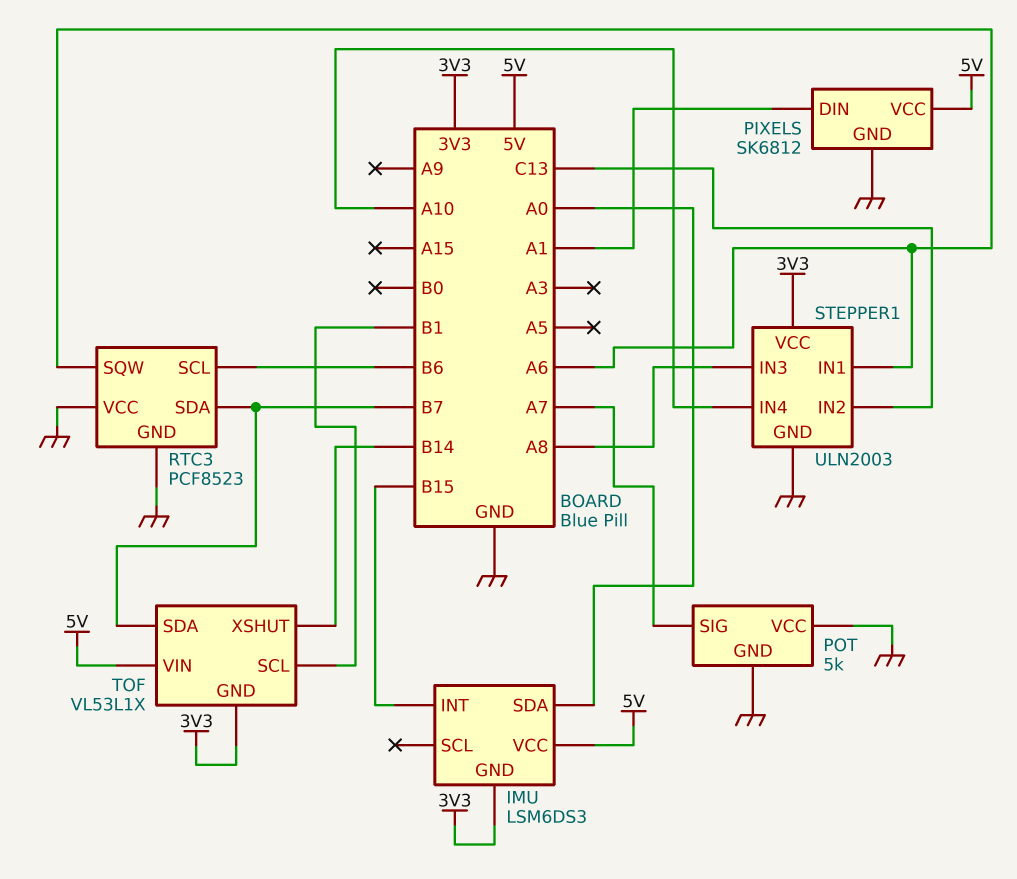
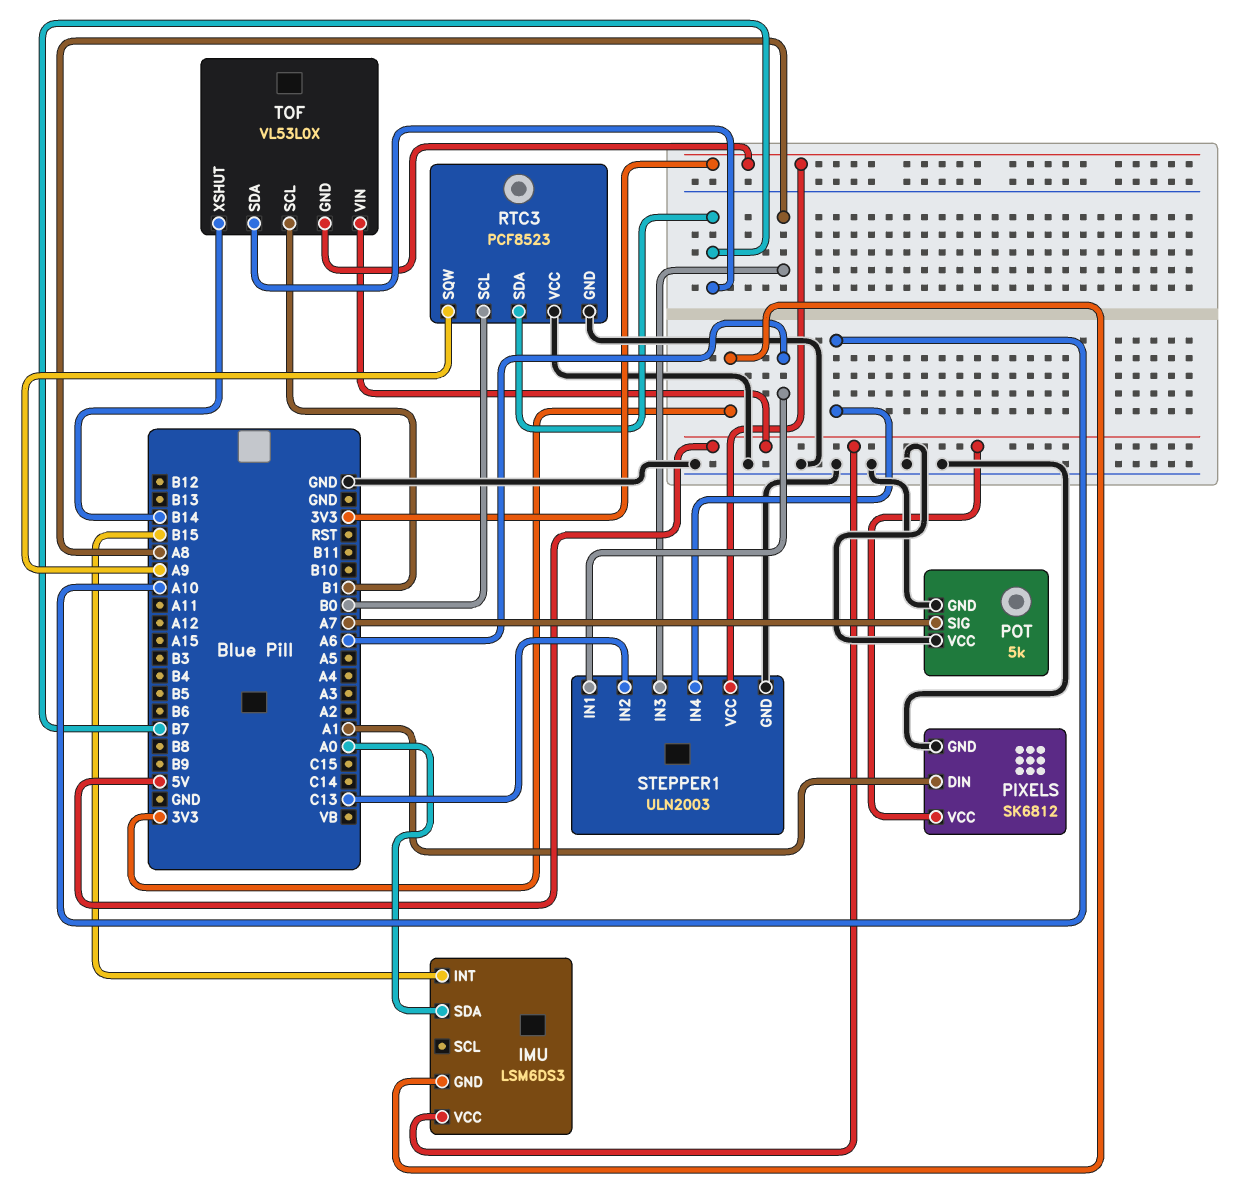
RTC3 pin SCL: B6 -> B0
RTC3 pin SQW: A6 -> A9
TOF: VL53L1X -> VL53L0X

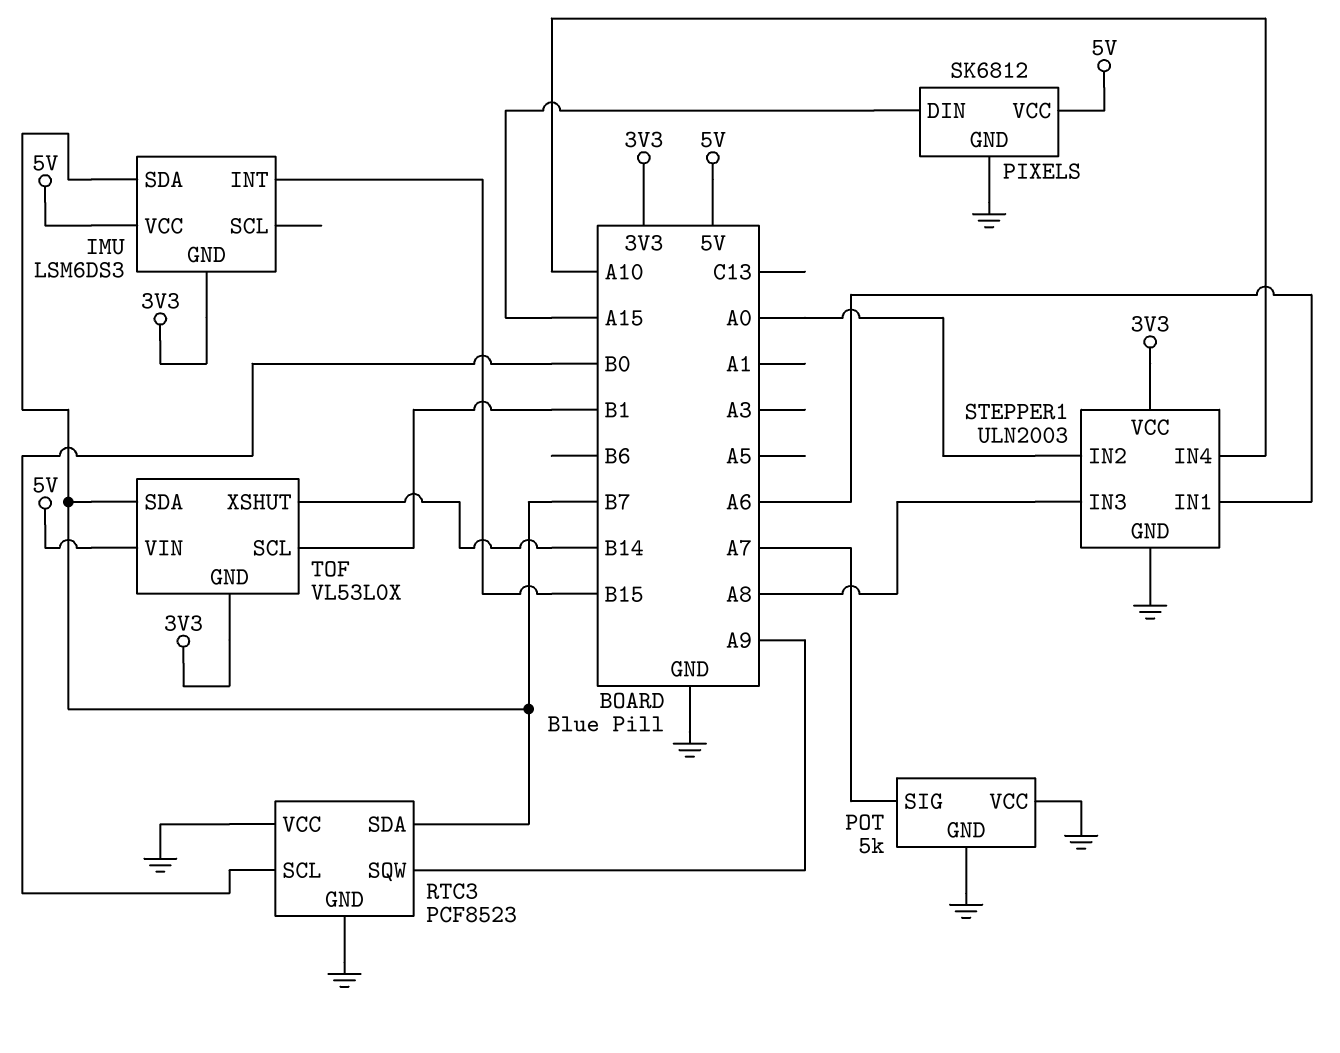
IMU pin SDA: A0 -> B7
PIXELS pin DIN: A1 -> A15
STEPPER1 pin IN2: C13 -> A0

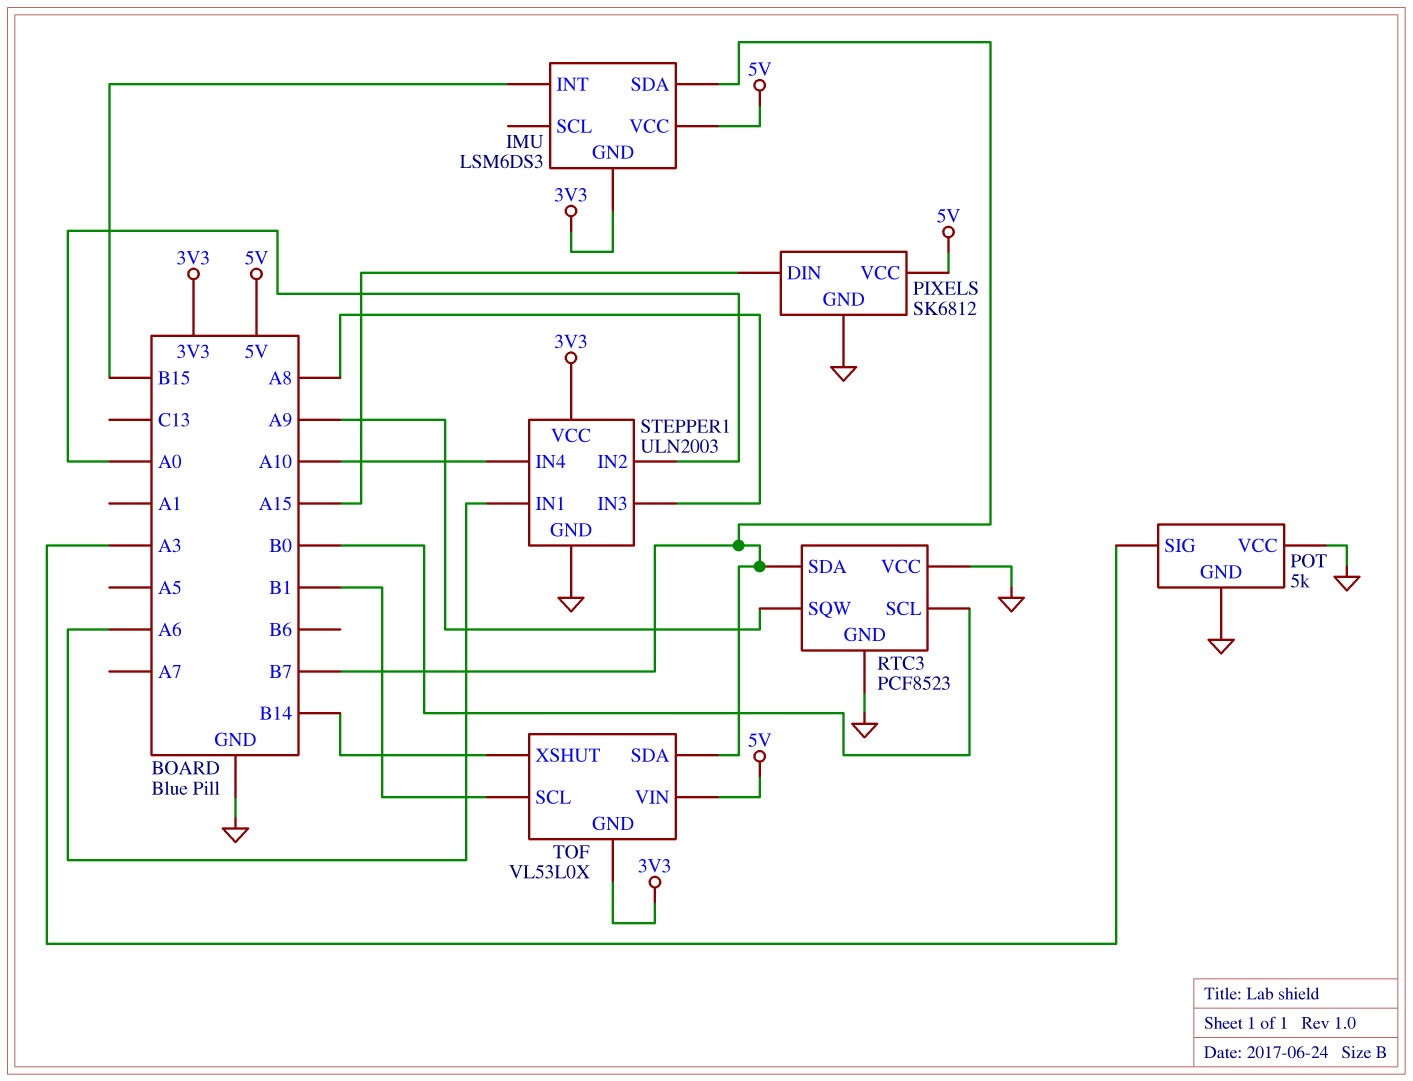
POT pin SIG: A7 -> A3

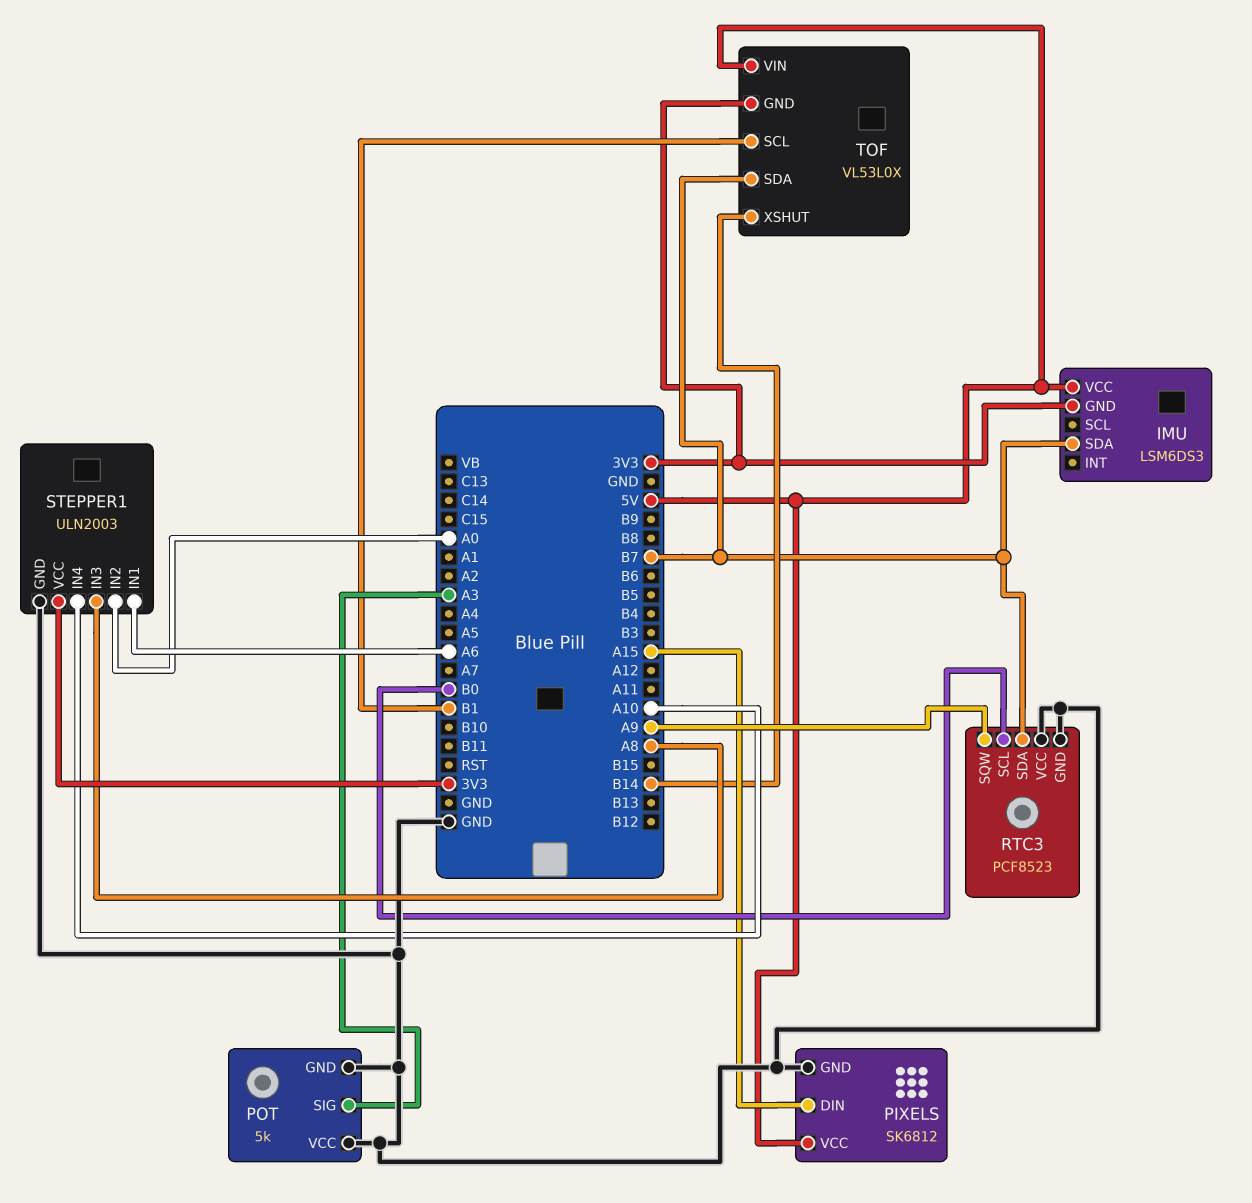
IMU pin INT: B15 -> none

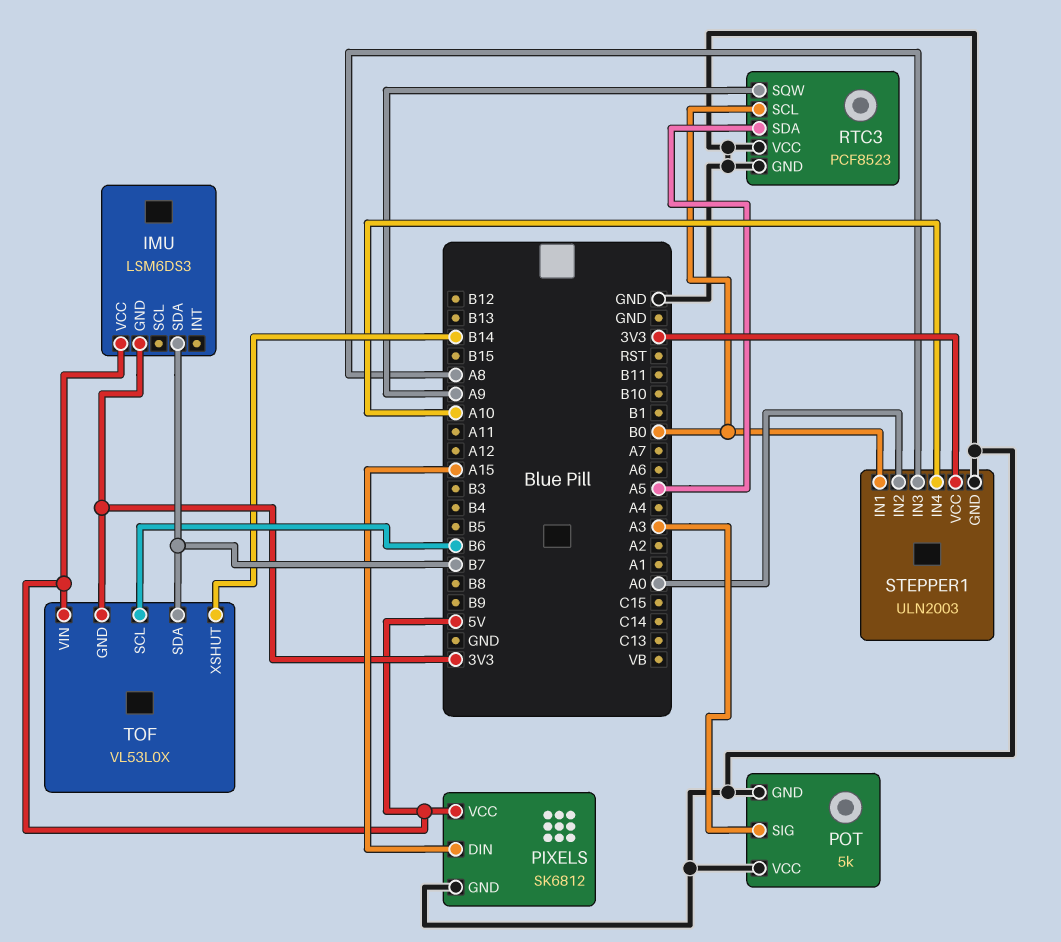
RTC3 pin SDA: B7 -> A5
STEPPER1 pin IN1: A6 -> B0
TOF pin SCL: B1 -> B6

